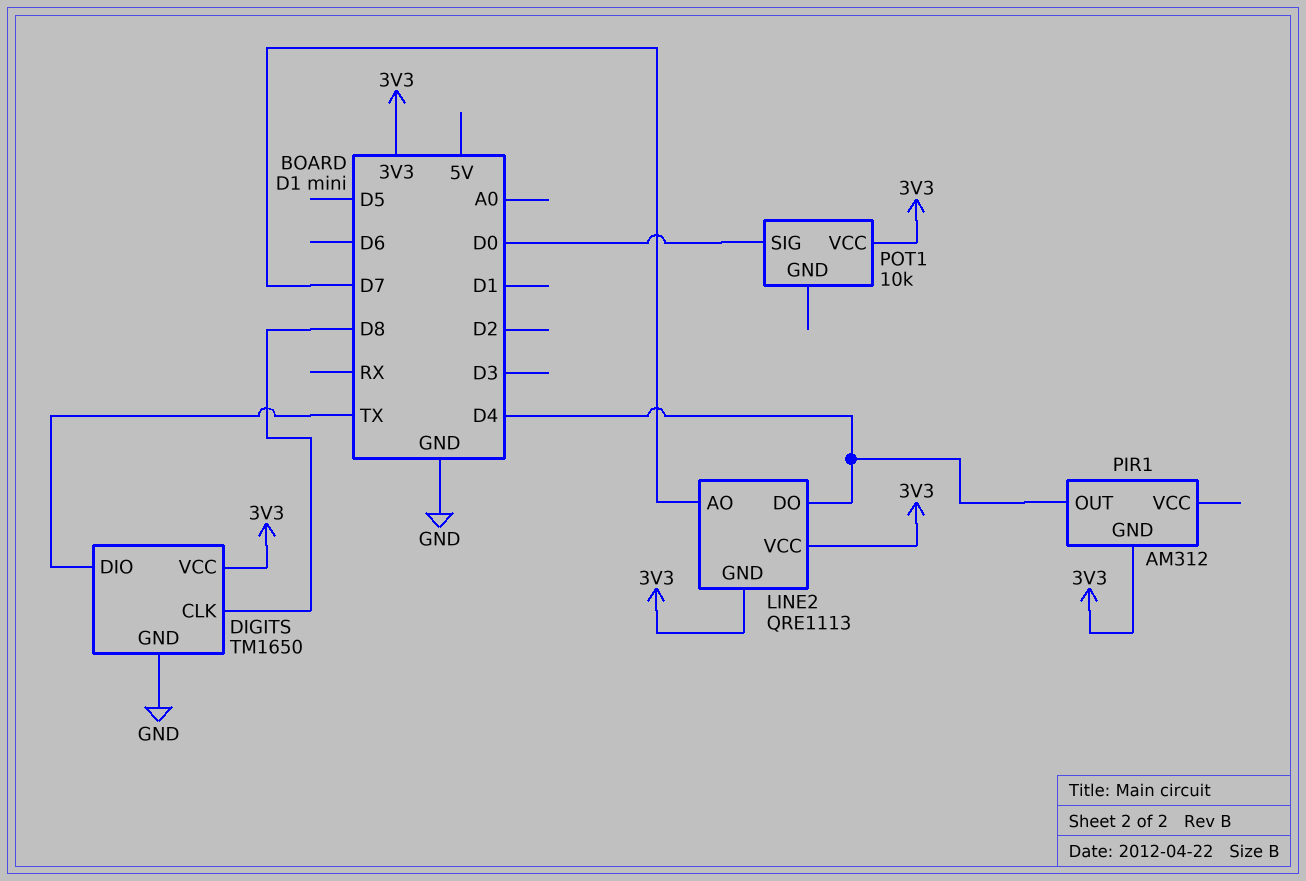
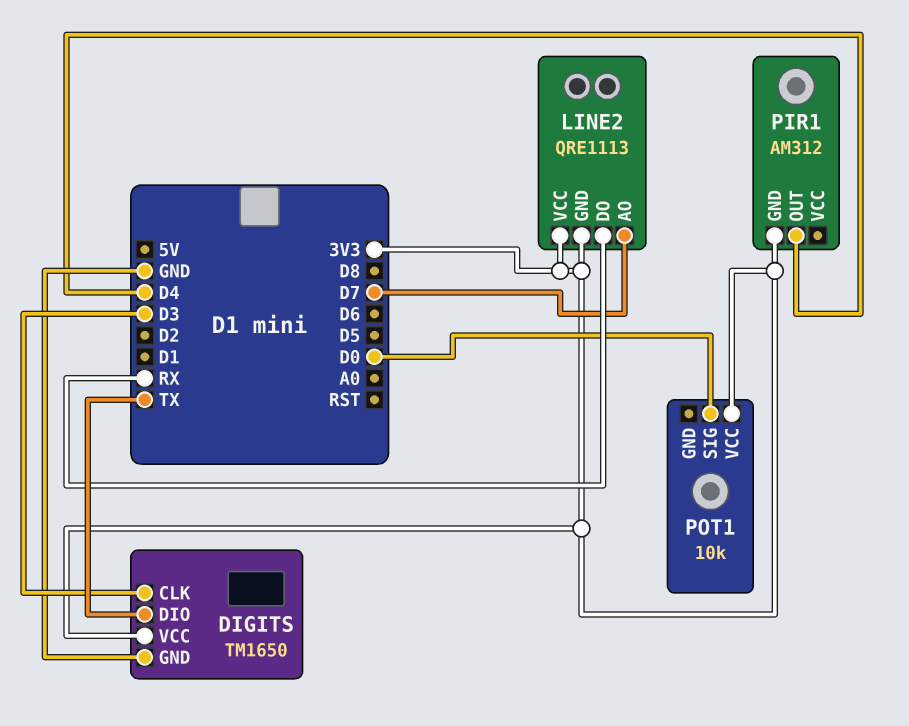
DIGITS pin CLK: D8 -> D3
LINE2 pin DO: D4 -> RX

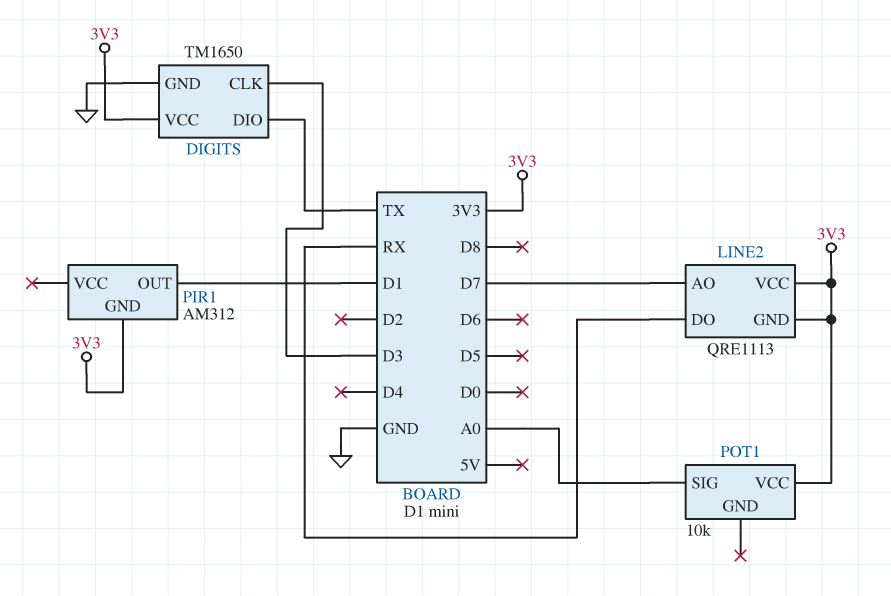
PIR1 pin OUT: D4 -> D1
POT1 pin SIG: D0 -> A0

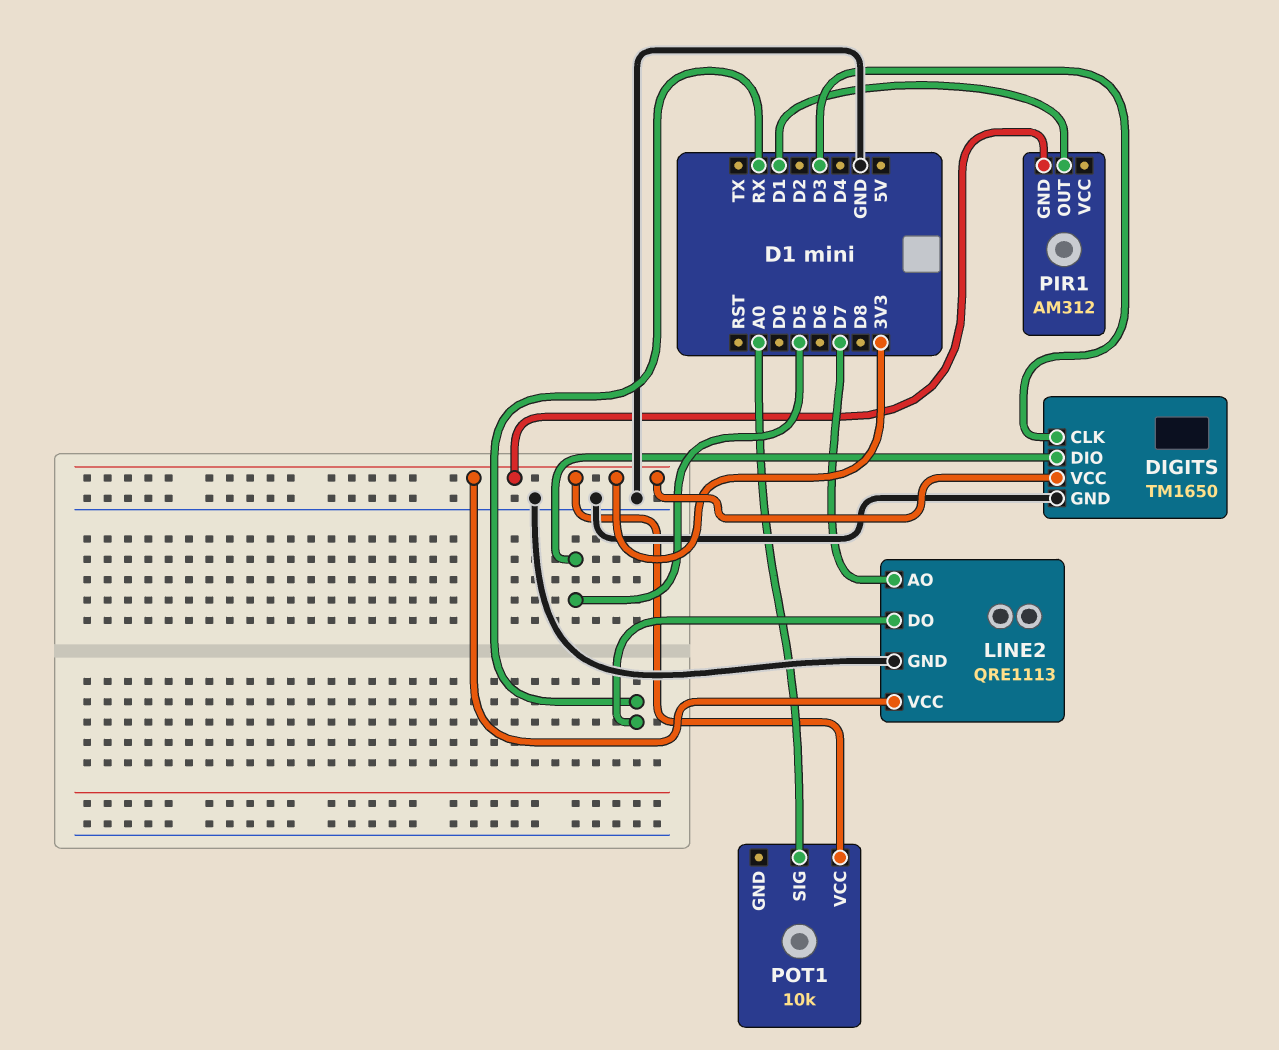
DIGITS pin DIO: TX -> D5
LINE2 pin GND: 3V3 -> GND

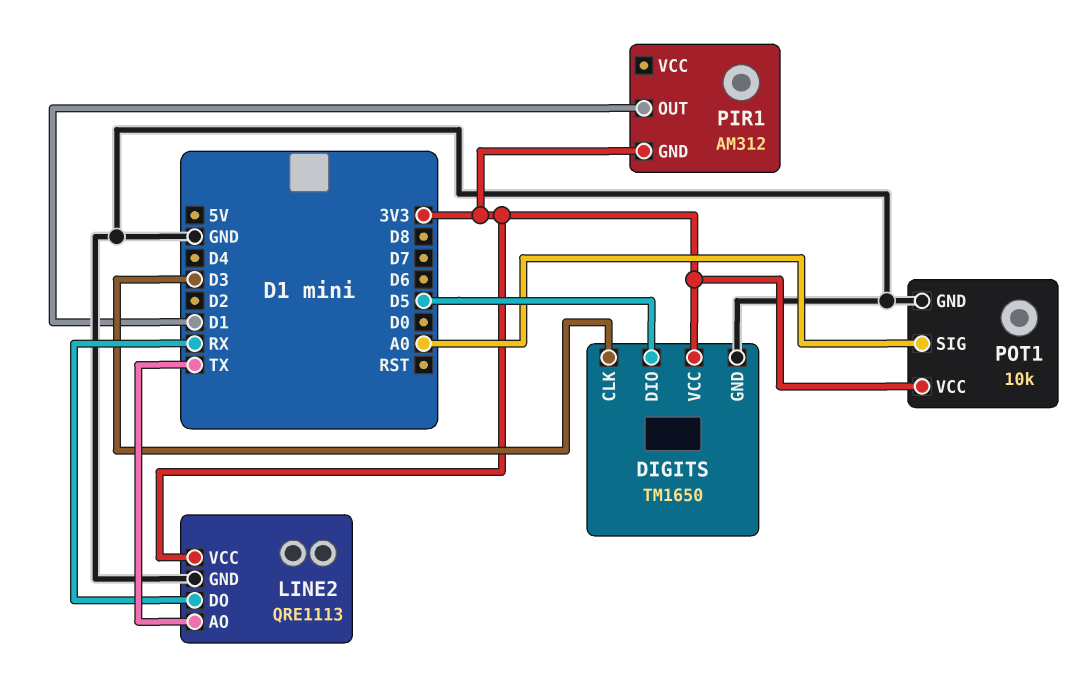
LINE2 pin AO: D7 -> TX
POT1 pin GND: none -> GND

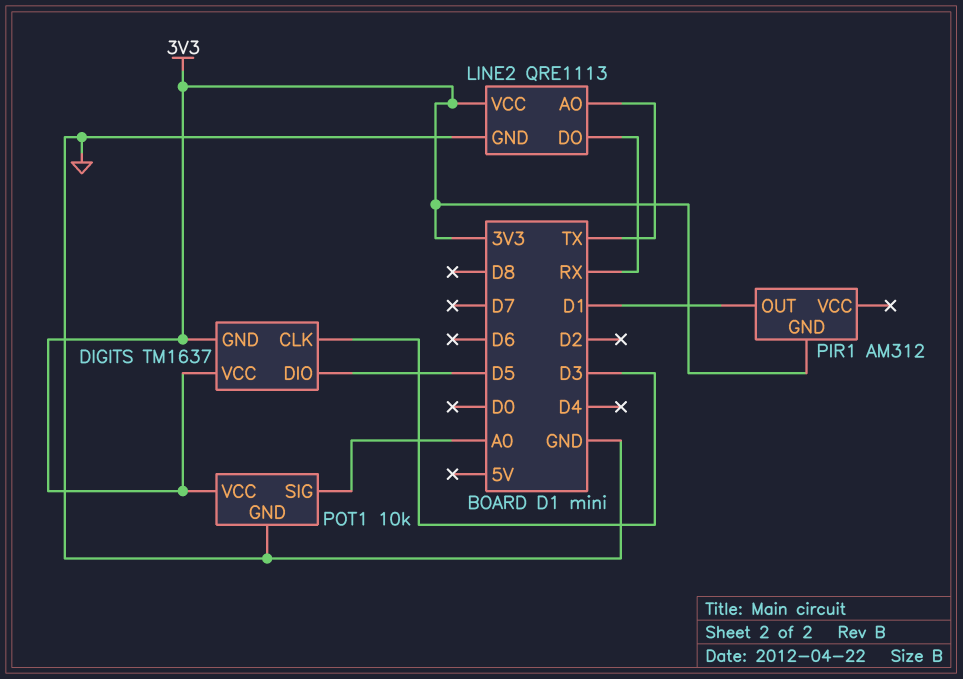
DIGITS: TM1650 -> TM1637
DIGITS pin GND: GND -> 3V3

